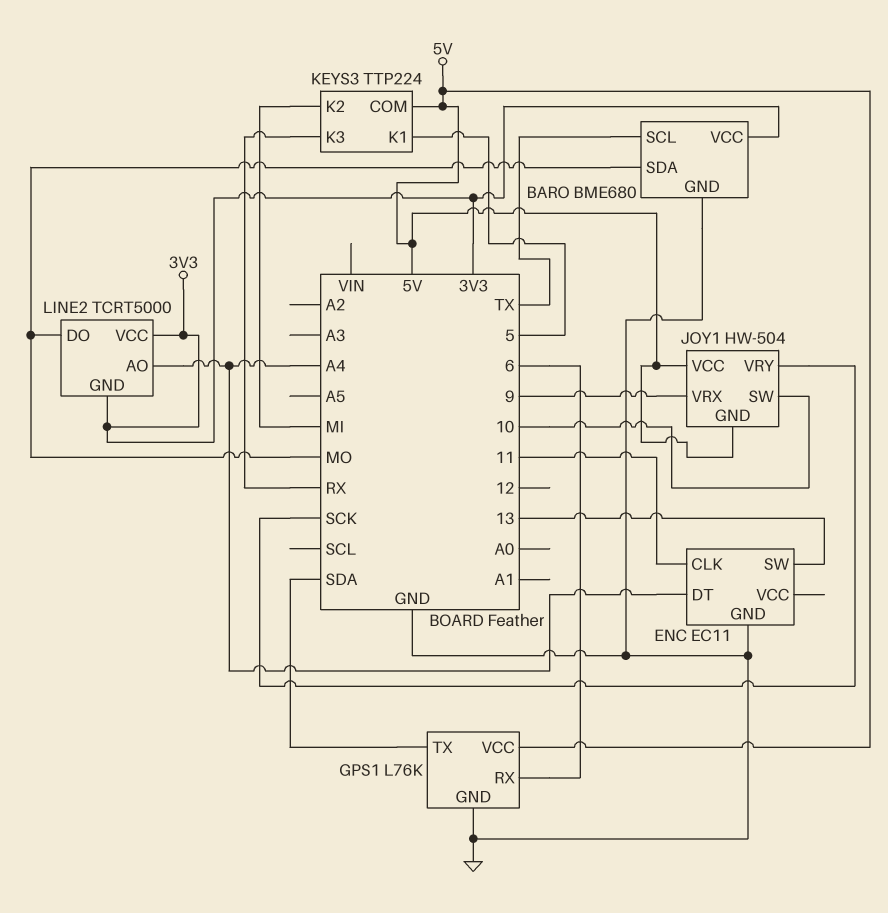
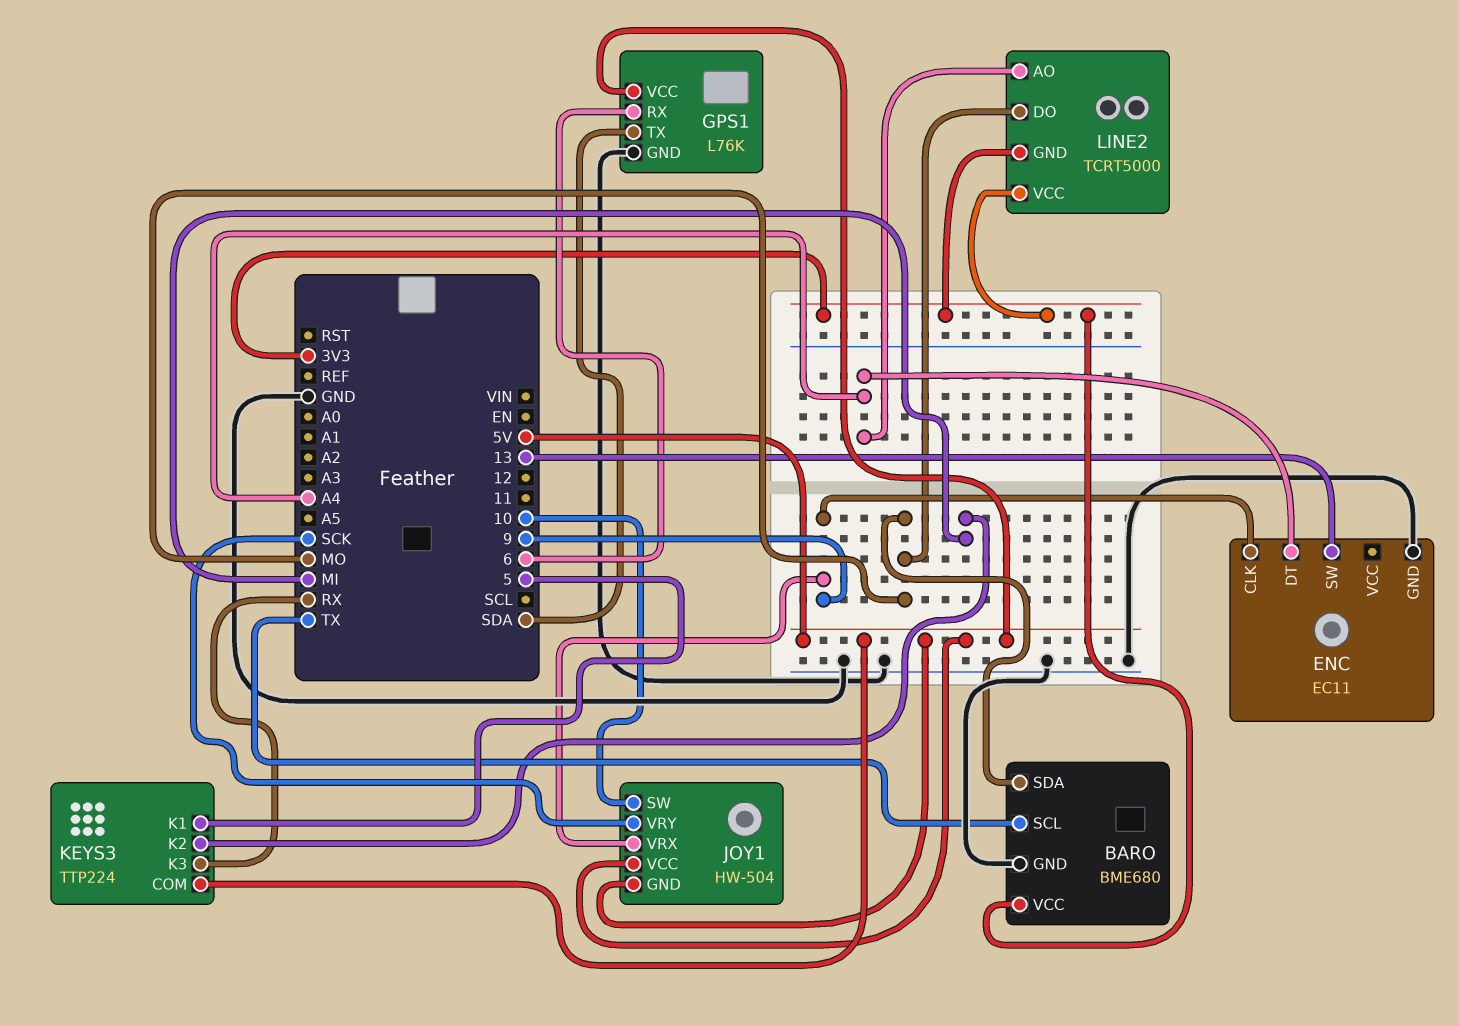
ENC pin CLK: 11 -> 9

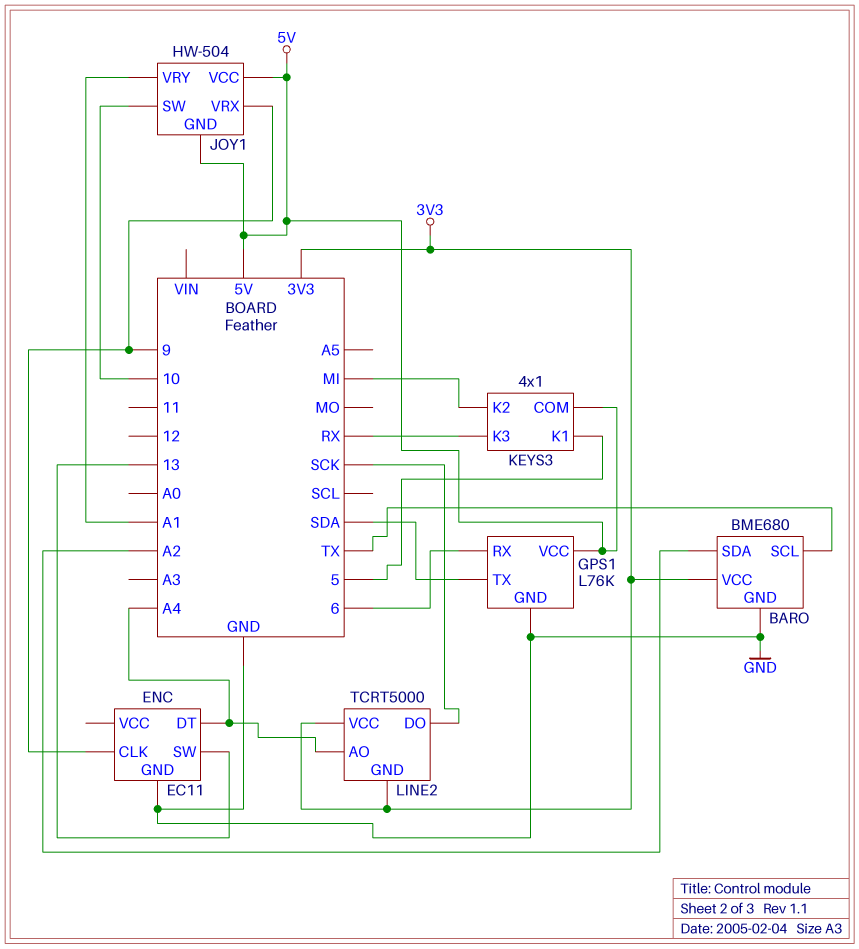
BARO pin SDA: MO -> A2
JOY1 pin VRY: SCK -> A1
KEYS3: TTP224 -> 4x1
LINE2 pin DO: MO -> SCK

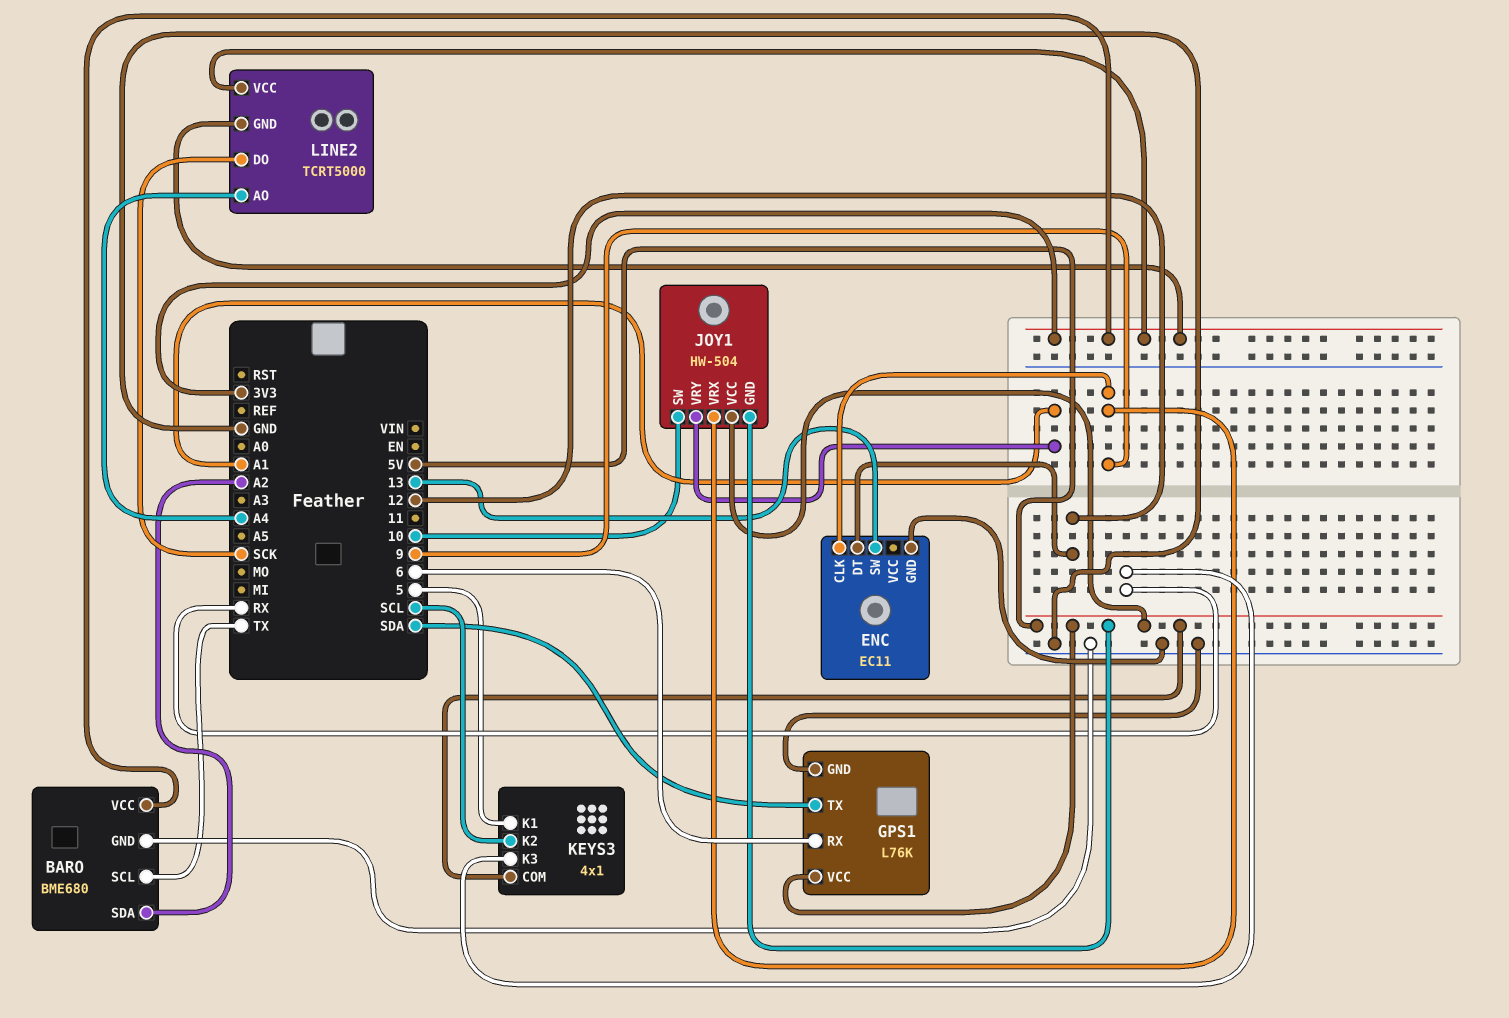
ENC pin DT: A4 -> 12
KEYS3 pin K2: MI -> SCL

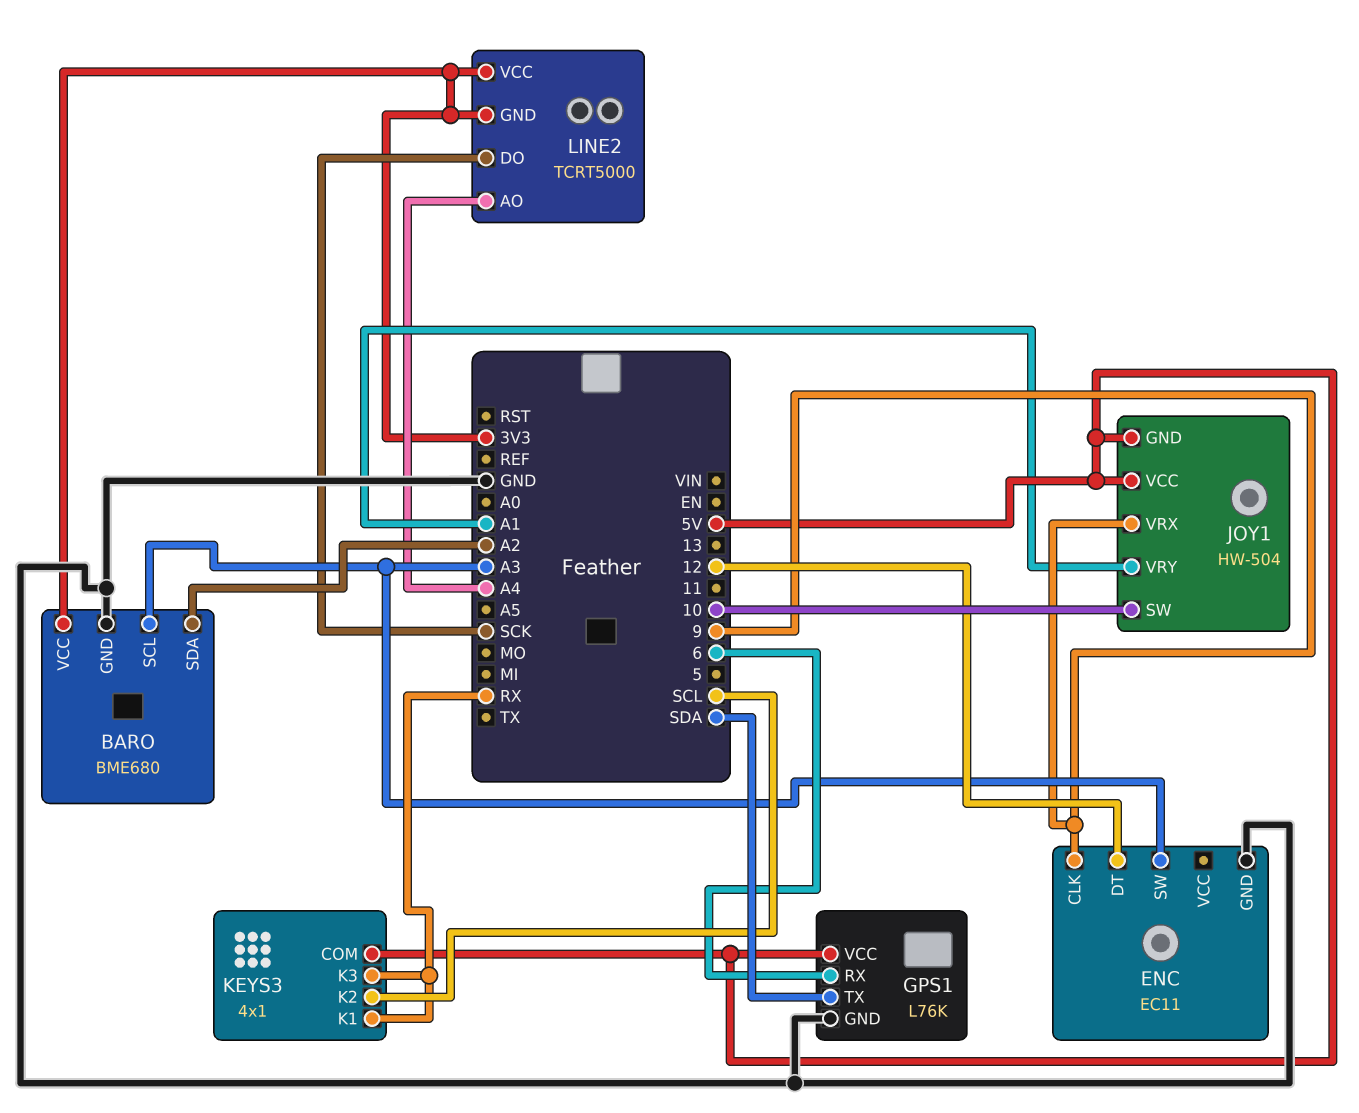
BARO pin SCL: TX -> A3
ENC pin SW: 13 -> A3
KEYS3 pin K1: 5 -> RX

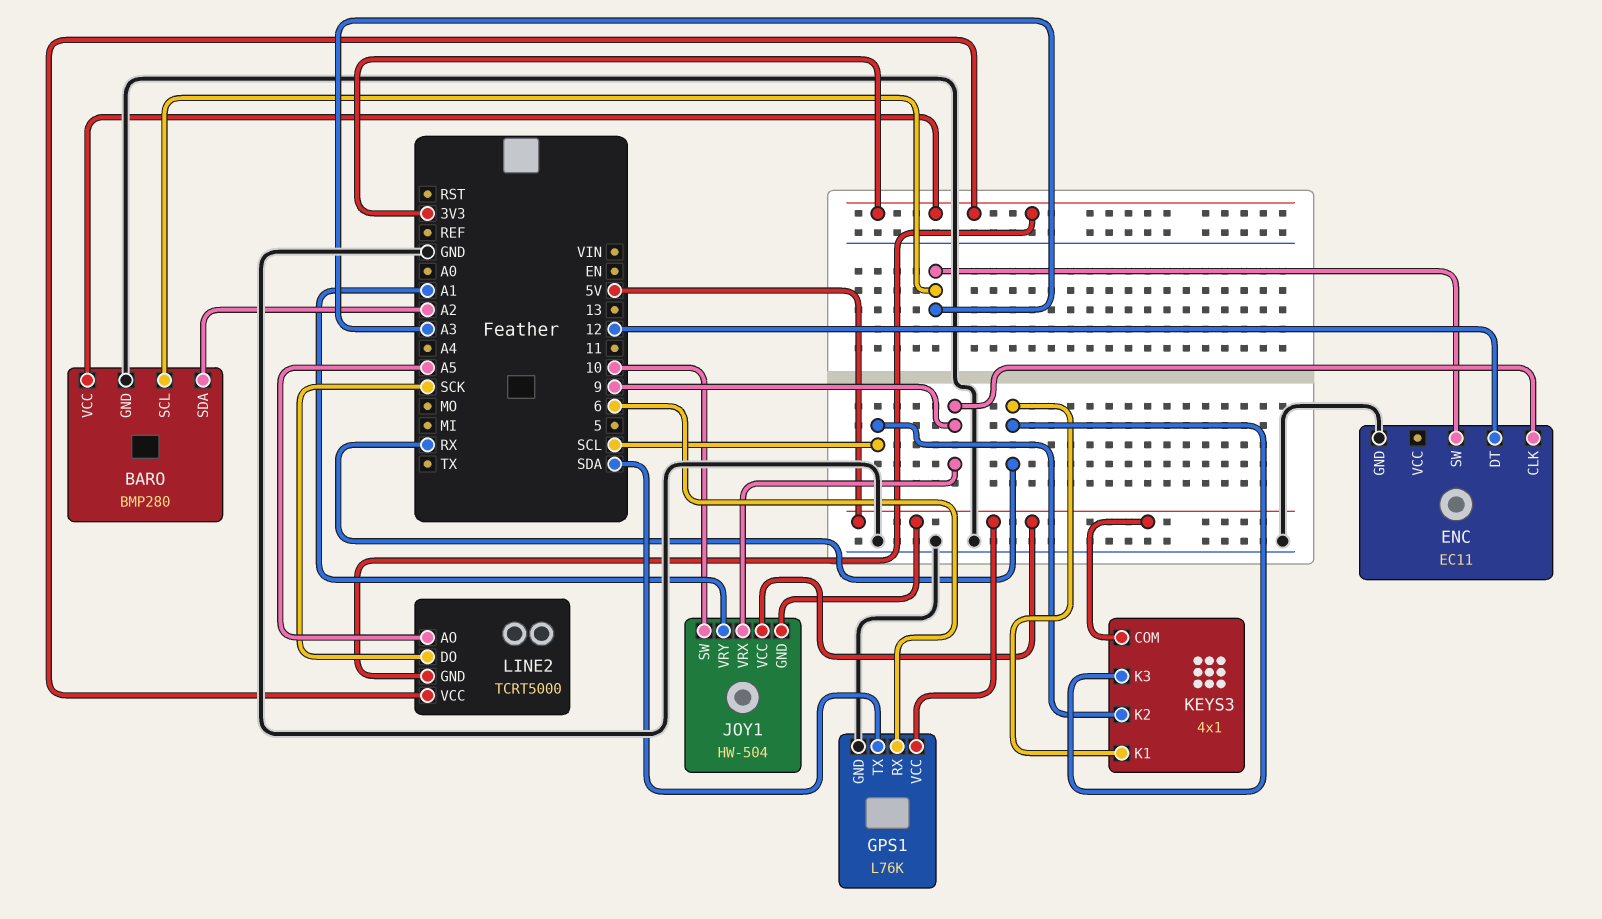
BARO: BME680 -> BMP280
LINE2 pin AO: A4 -> A5

